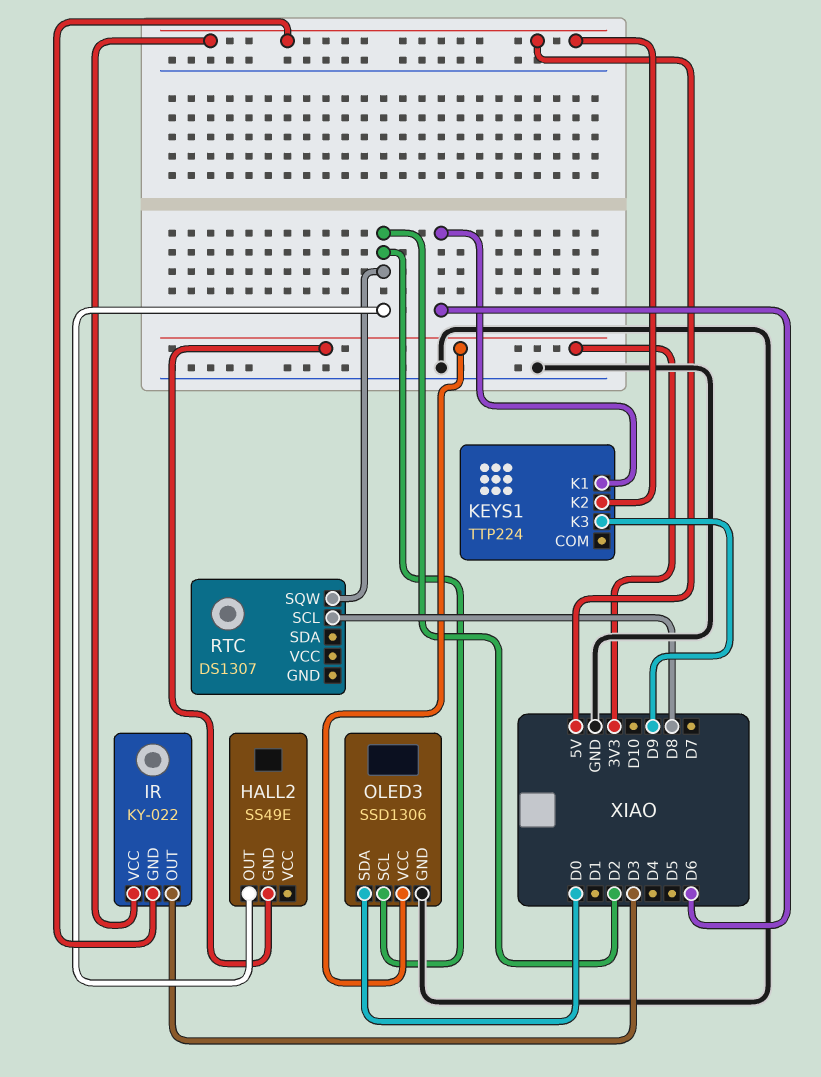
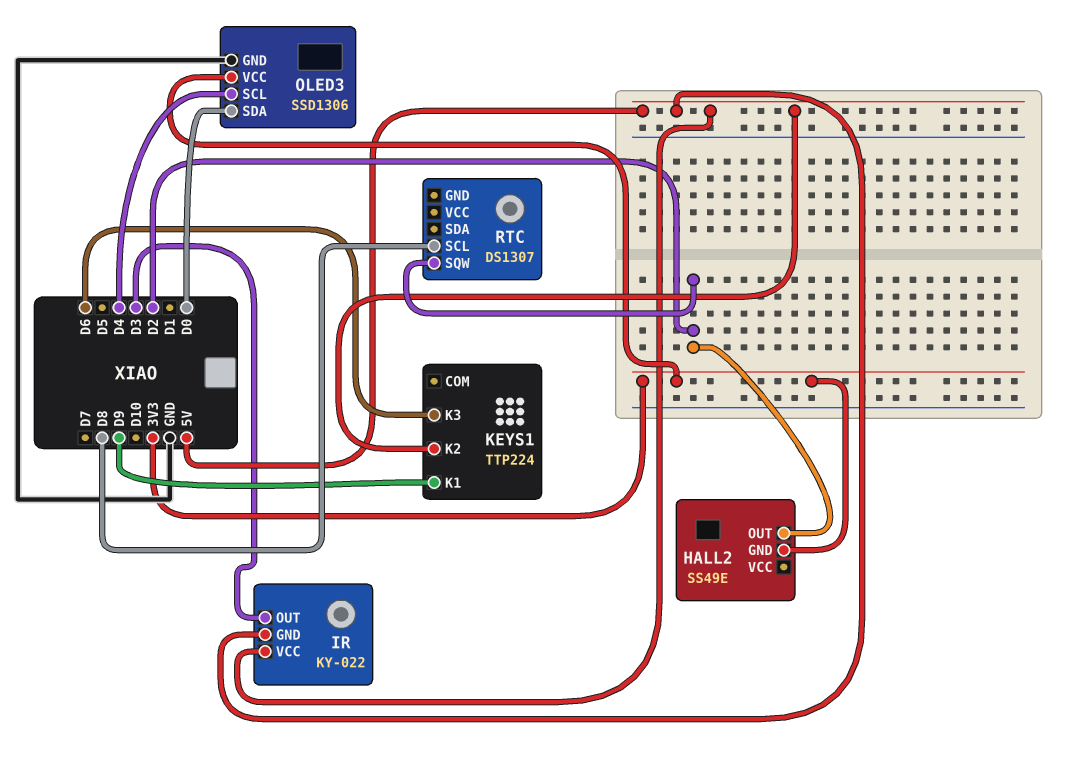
KEYS1 pin K1: D6 -> D9
KEYS1 pin K3: D9 -> D6
OLED3 pin SCL: D2 -> D4

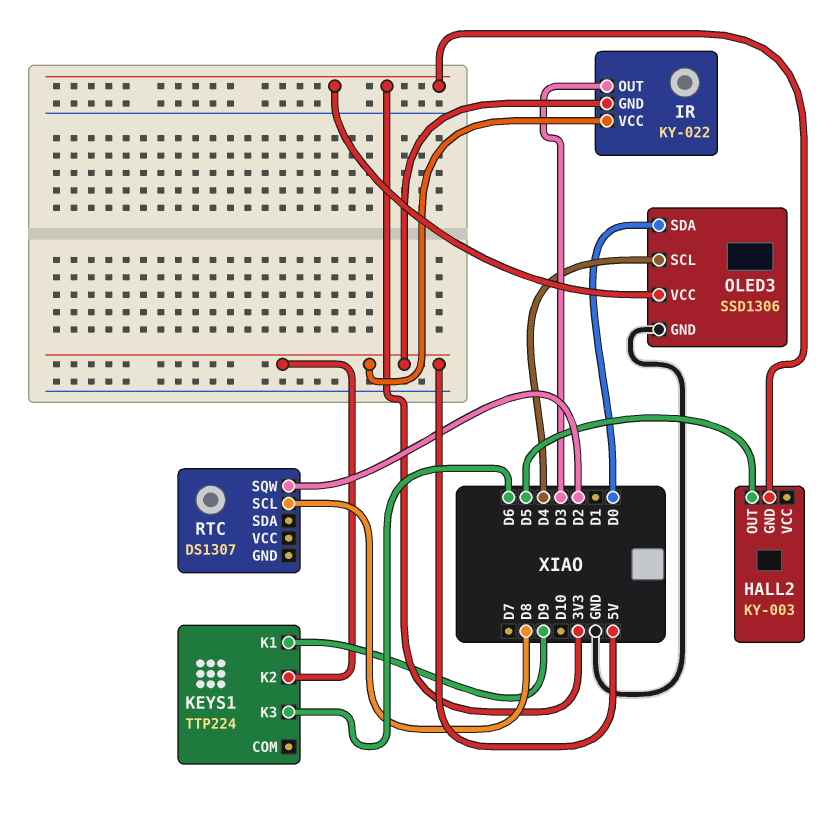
HALL2: SS49E -> KY-003
HALL2 pin OUT: D2 -> D5

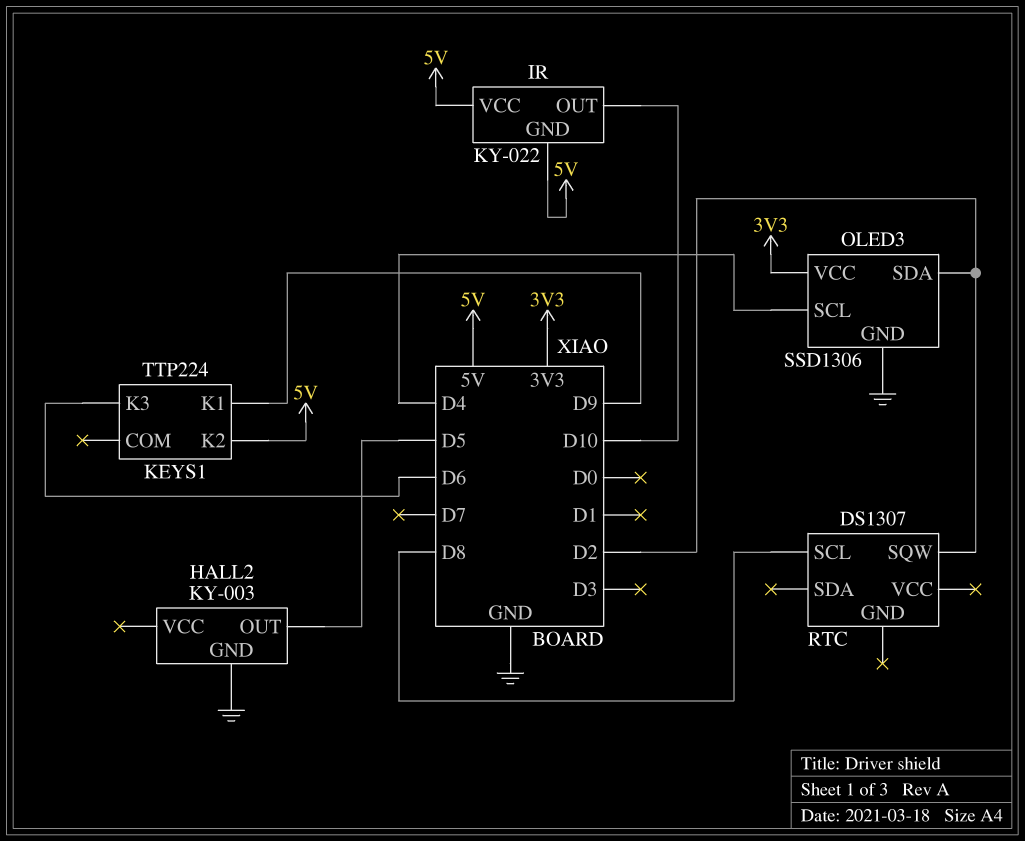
HALL2 pin GND: 3V3 -> GND
IR pin OUT: D3 -> D10
OLED3 pin SDA: D0 -> D2

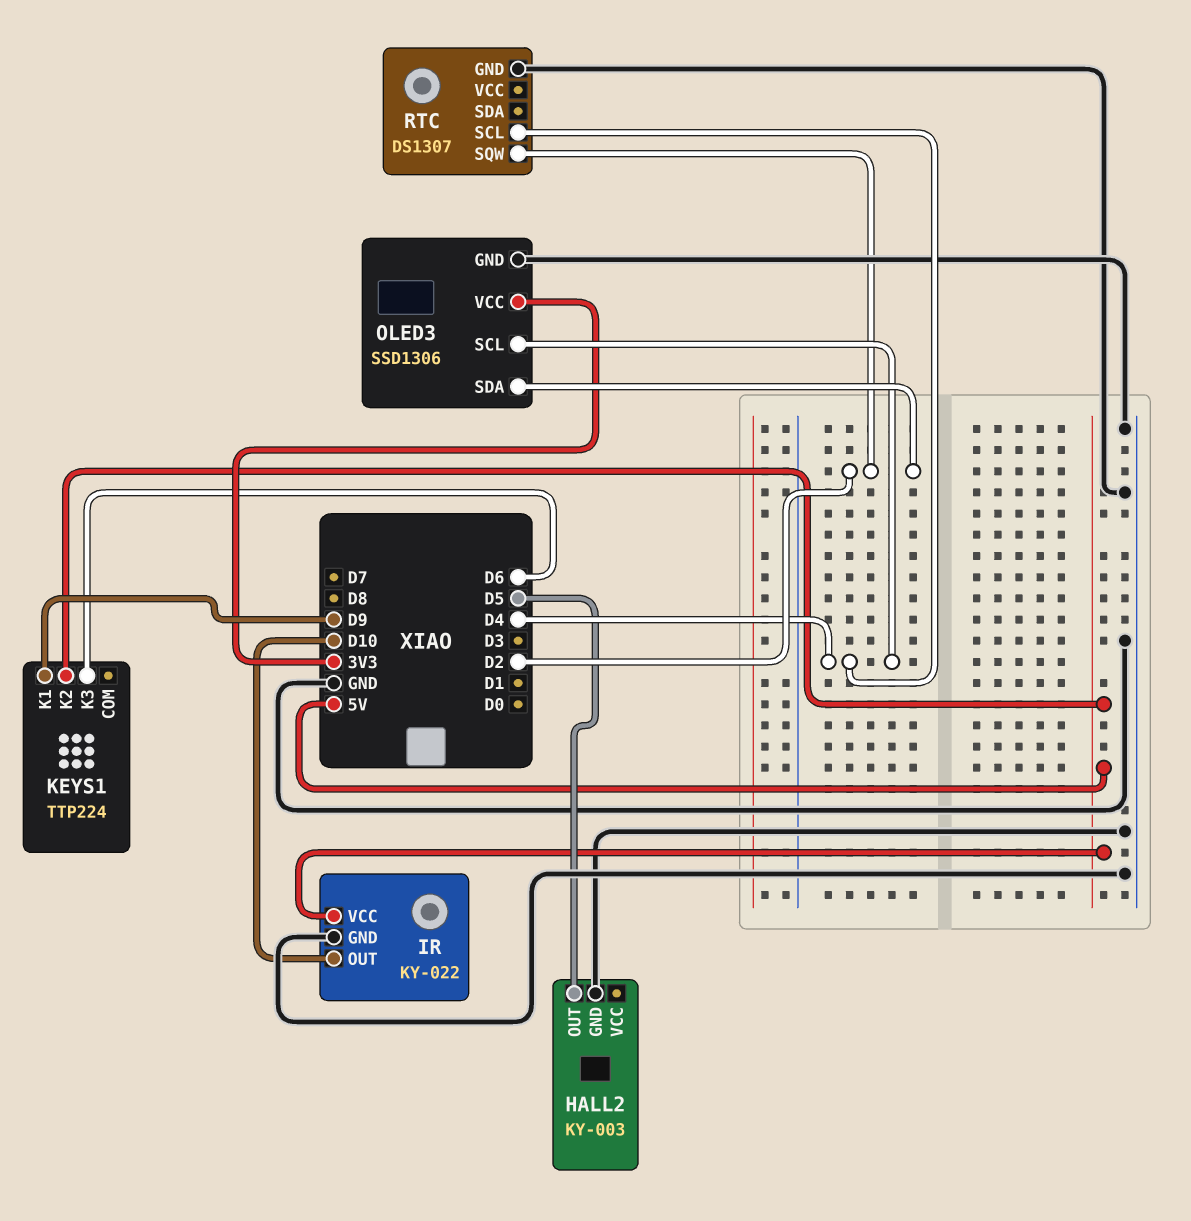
IR pin GND: 5V -> GND
RTC pin GND: none -> GND
RTC pin SCL: D8 -> D4

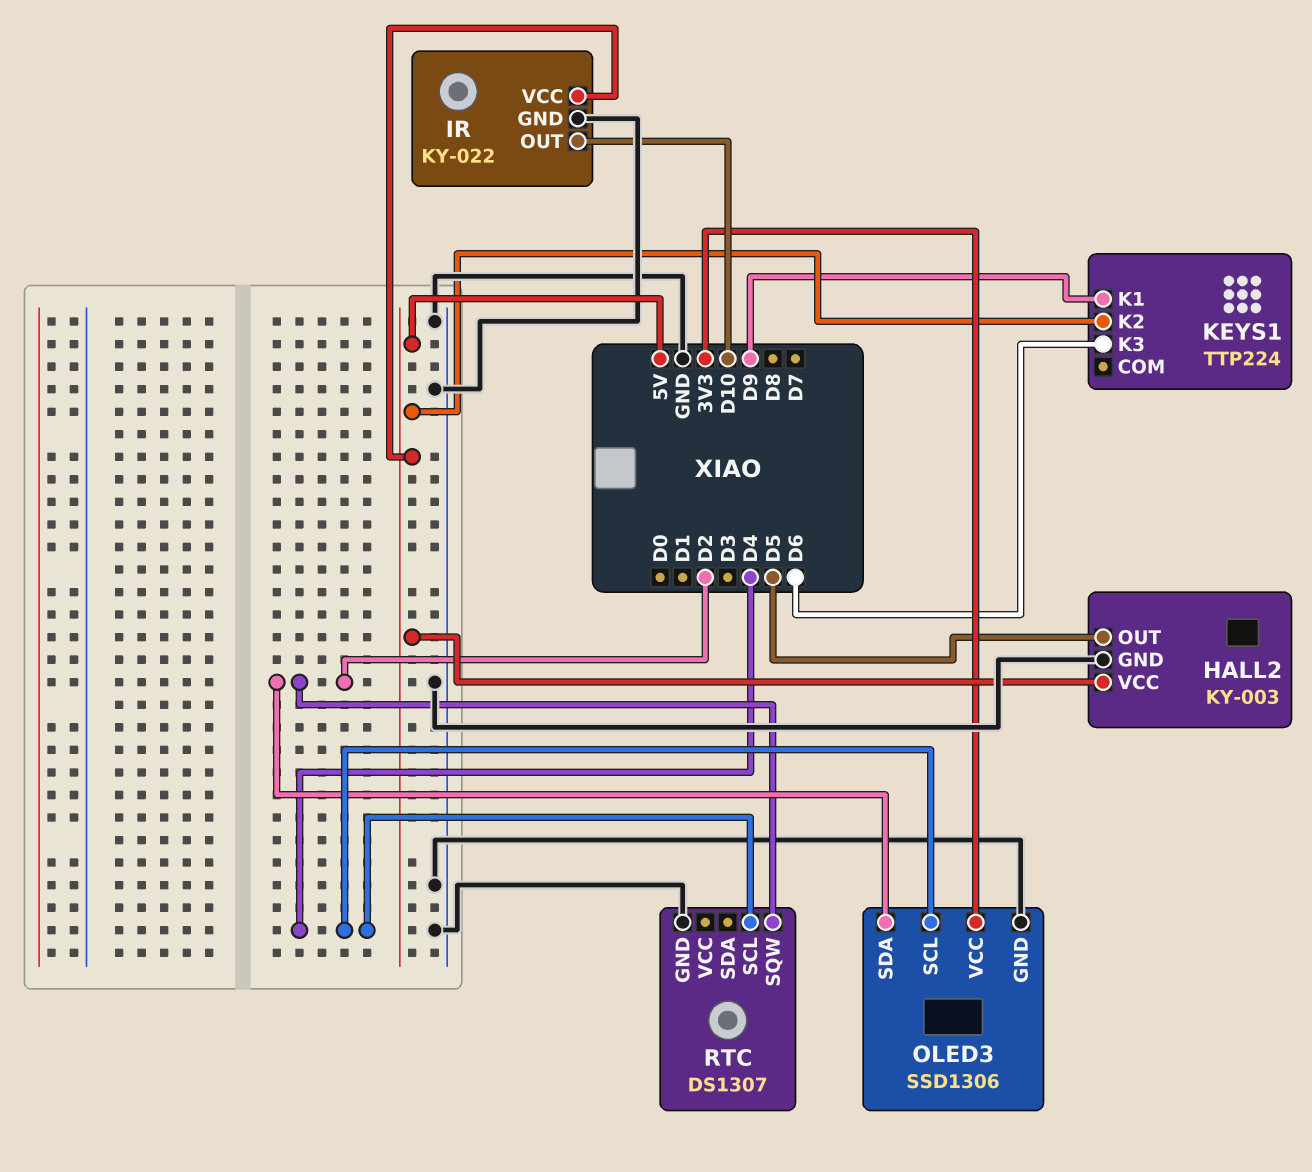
HALL2 pin VCC: none -> 5V

